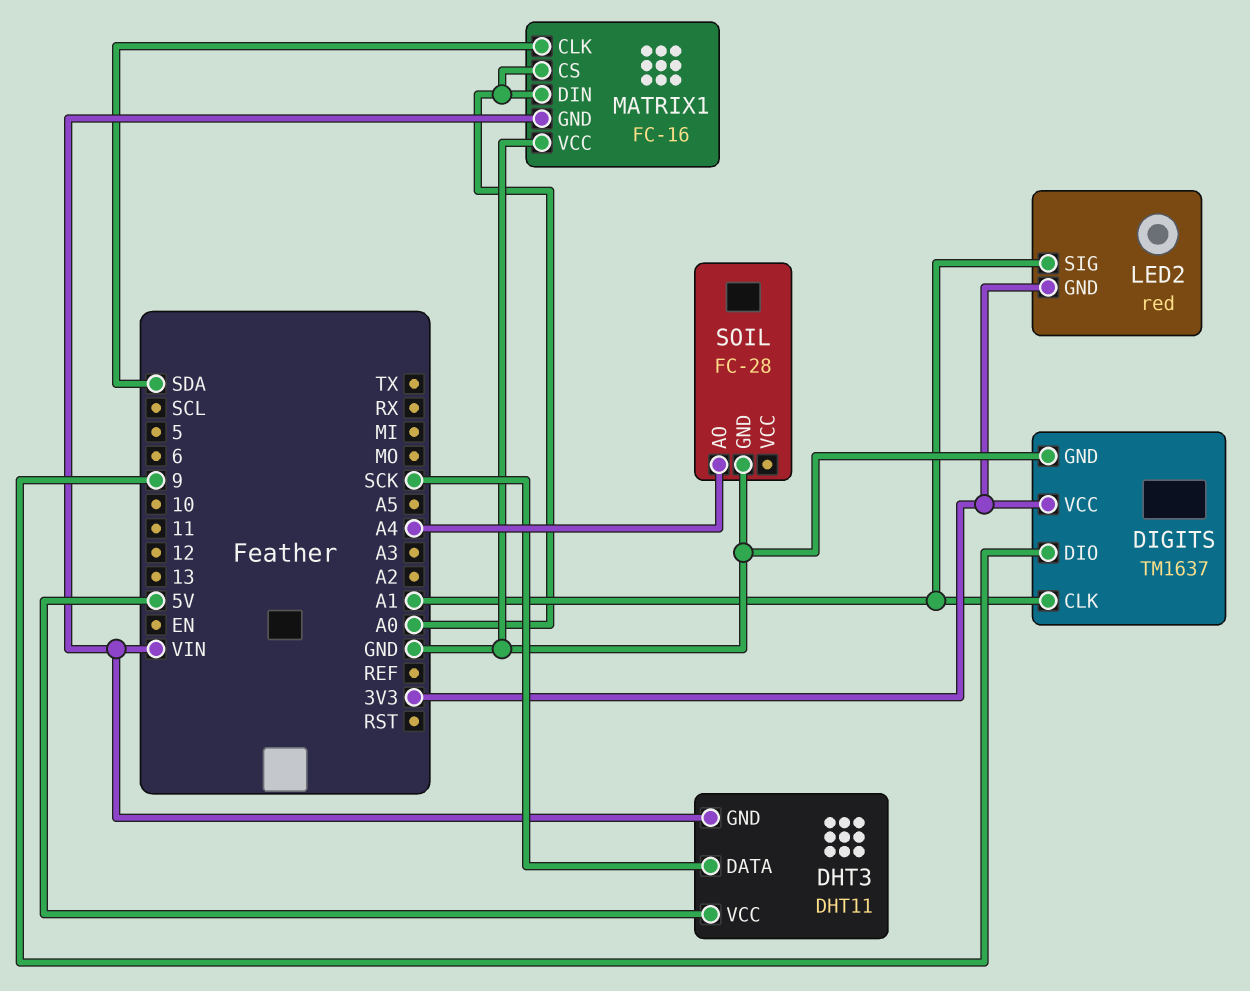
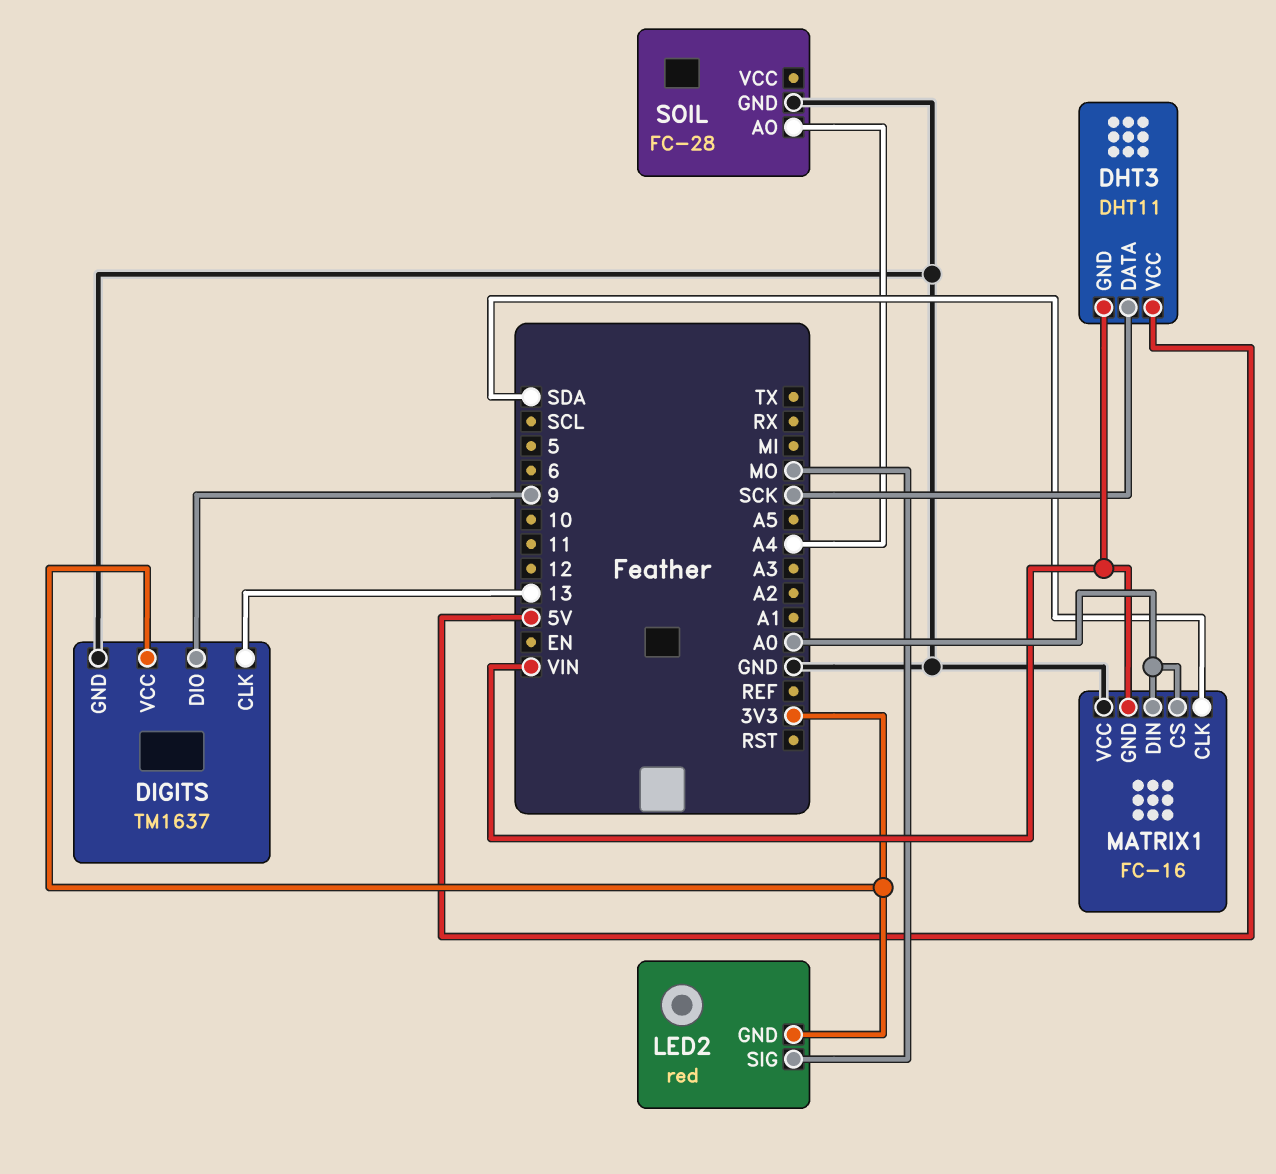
DIGITS pin CLK: A1 -> 13
LED2 pin SIG: A1 -> MO

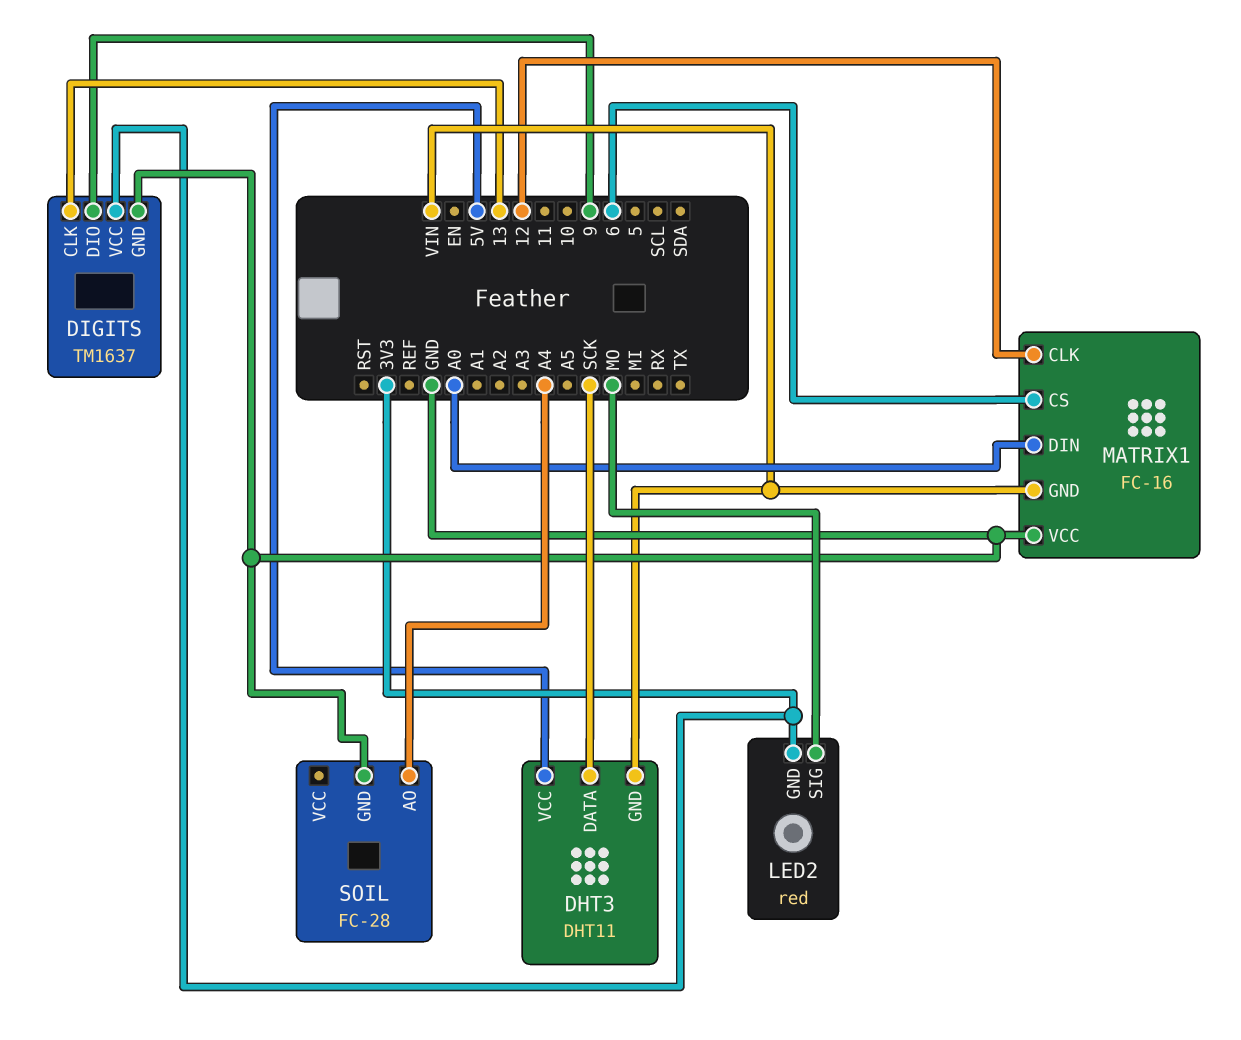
MATRIX1 pin CLK: SDA -> 12
MATRIX1 pin CS: A0 -> 6

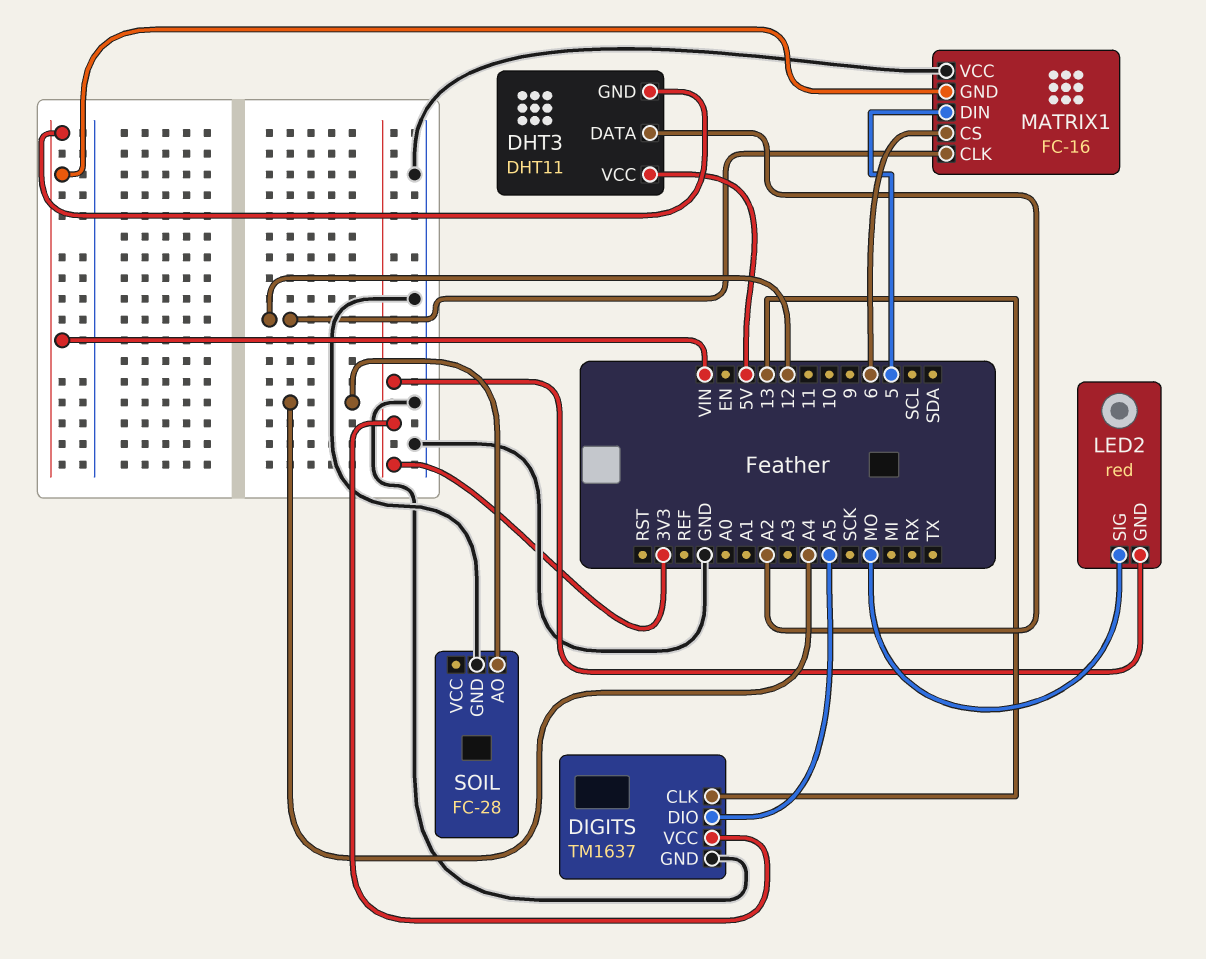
DHT3 pin DATA: SCK -> A2
DIGITS pin DIO: 9 -> A5
MATRIX1 pin DIN: A0 -> 5

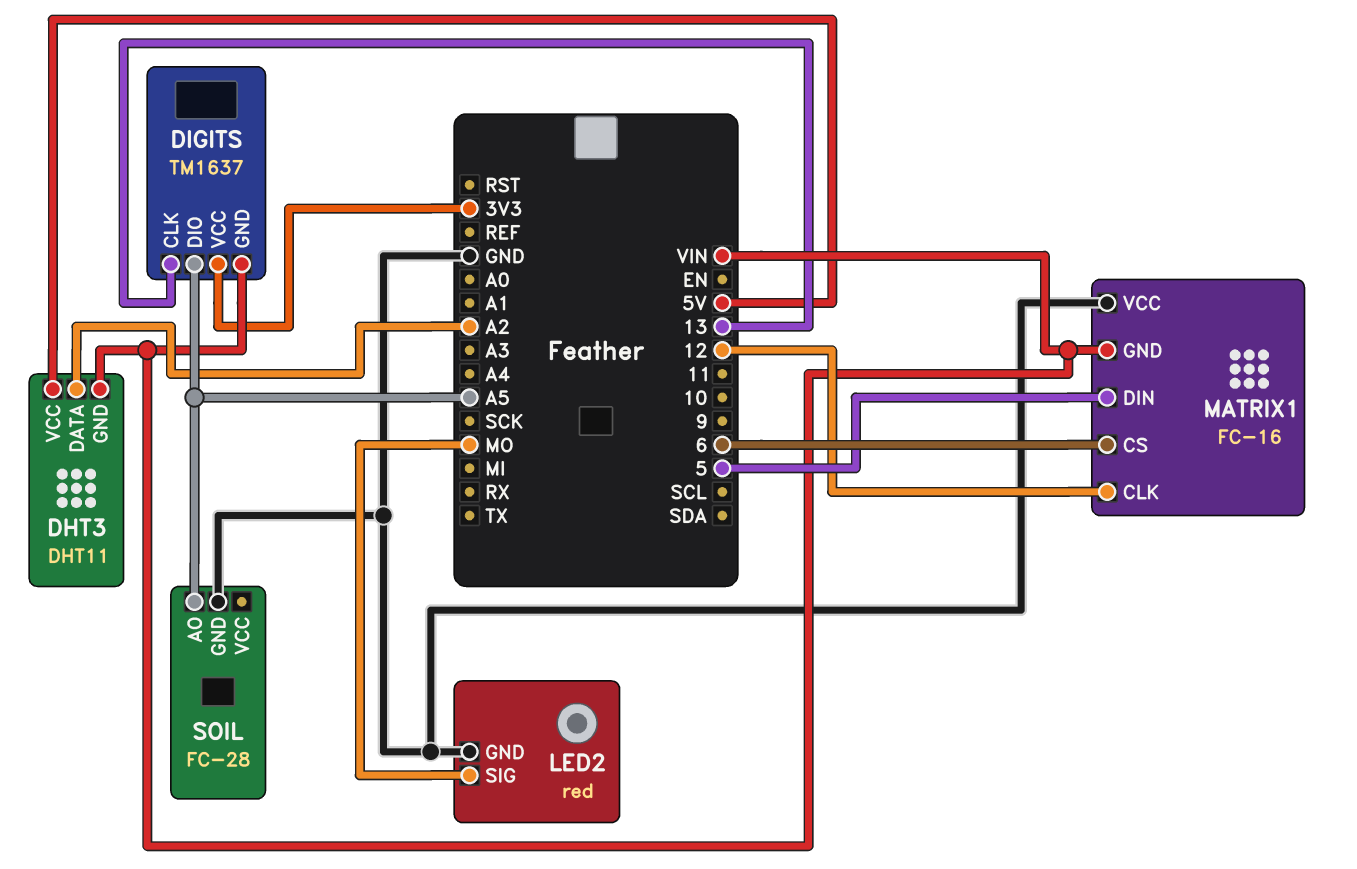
DIGITS pin GND: GND -> VIN
LED2 pin GND: 3V3 -> GND
SOIL pin AO: A4 -> A5

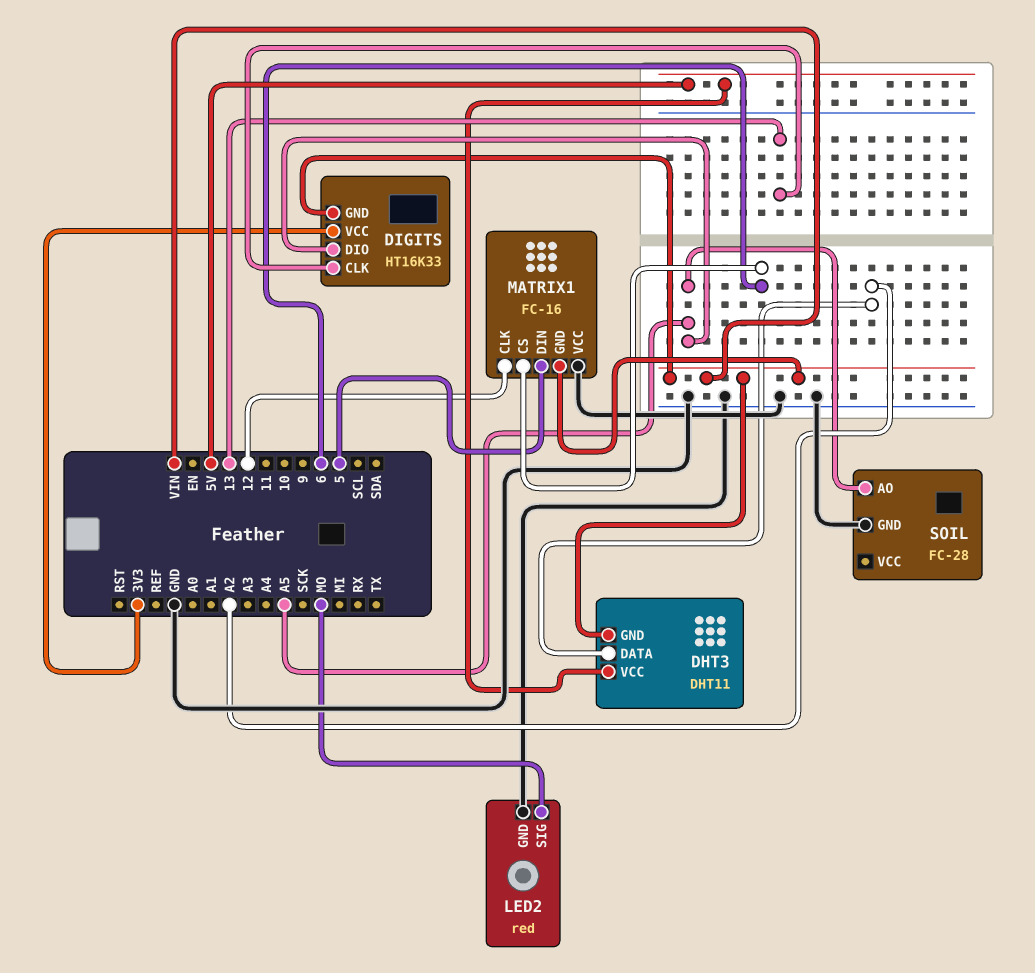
DIGITS: TM1637 -> HT16K33

